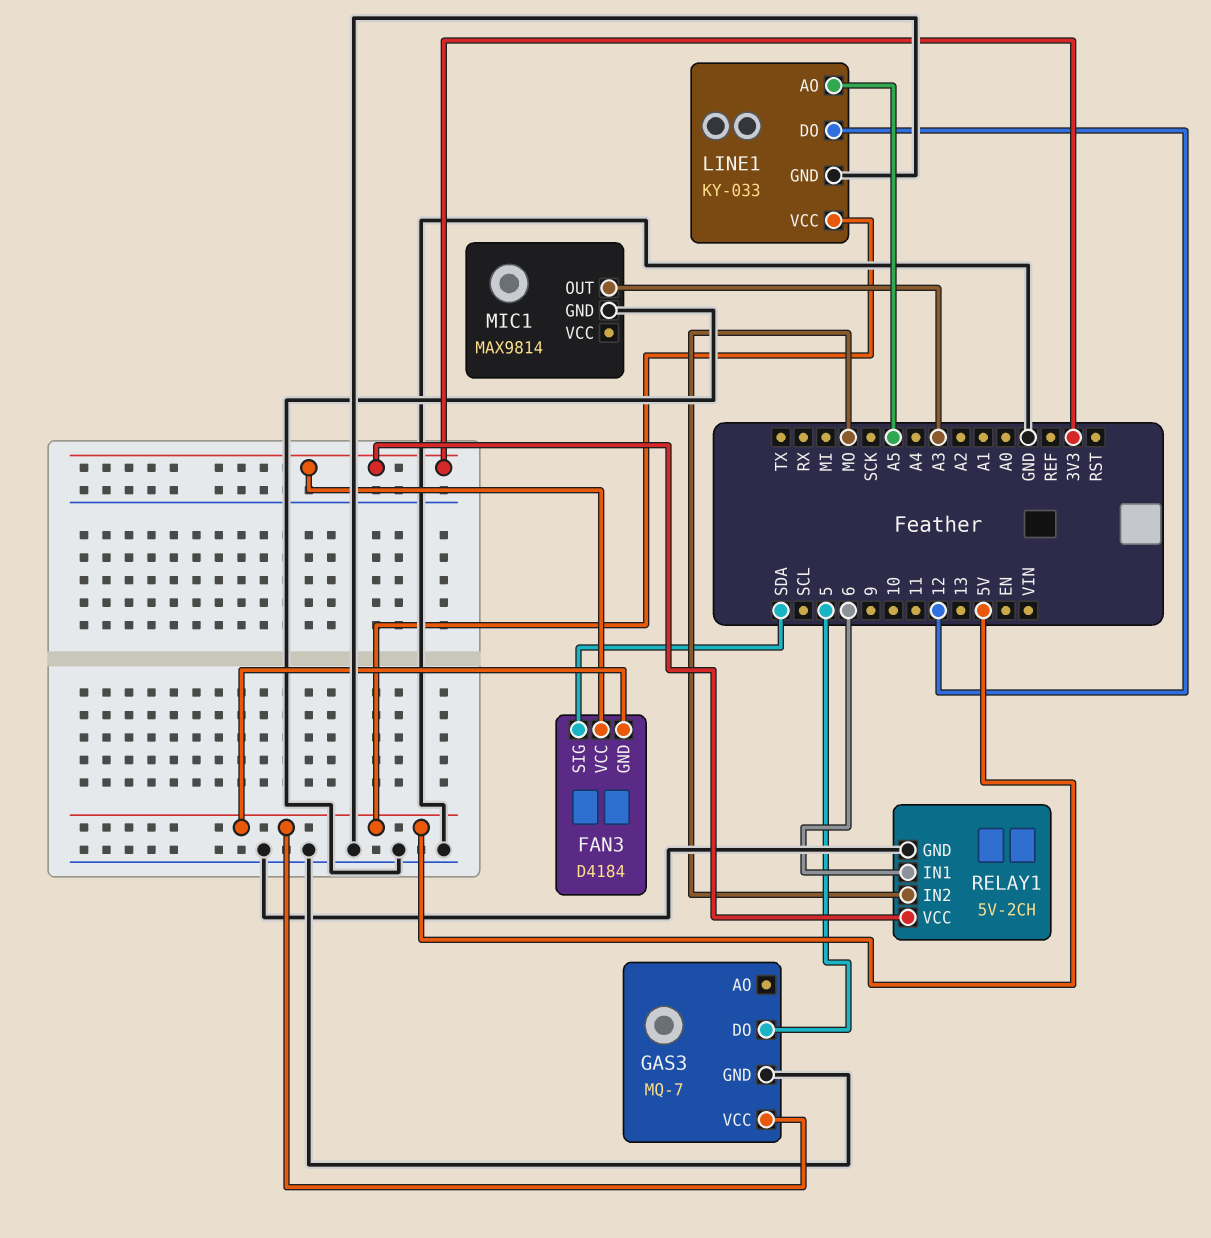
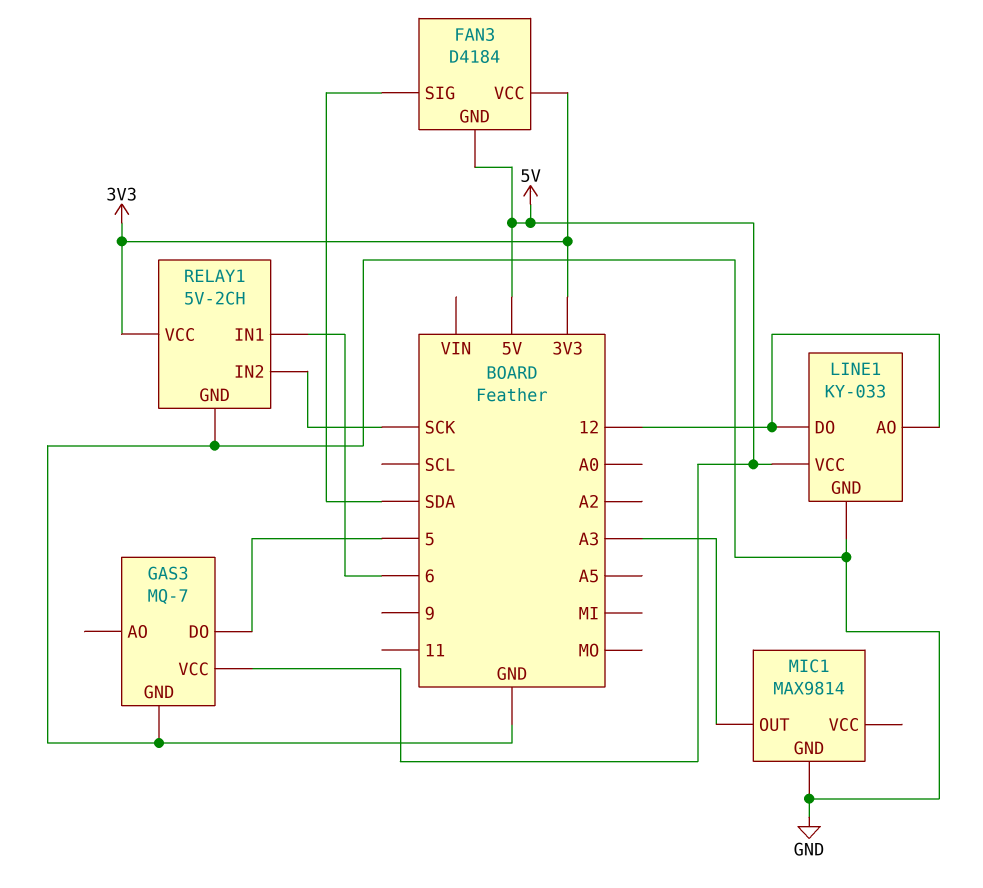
LINE1 pin AO: A5 -> 12
RELAY1 pin IN2: MO -> SCK

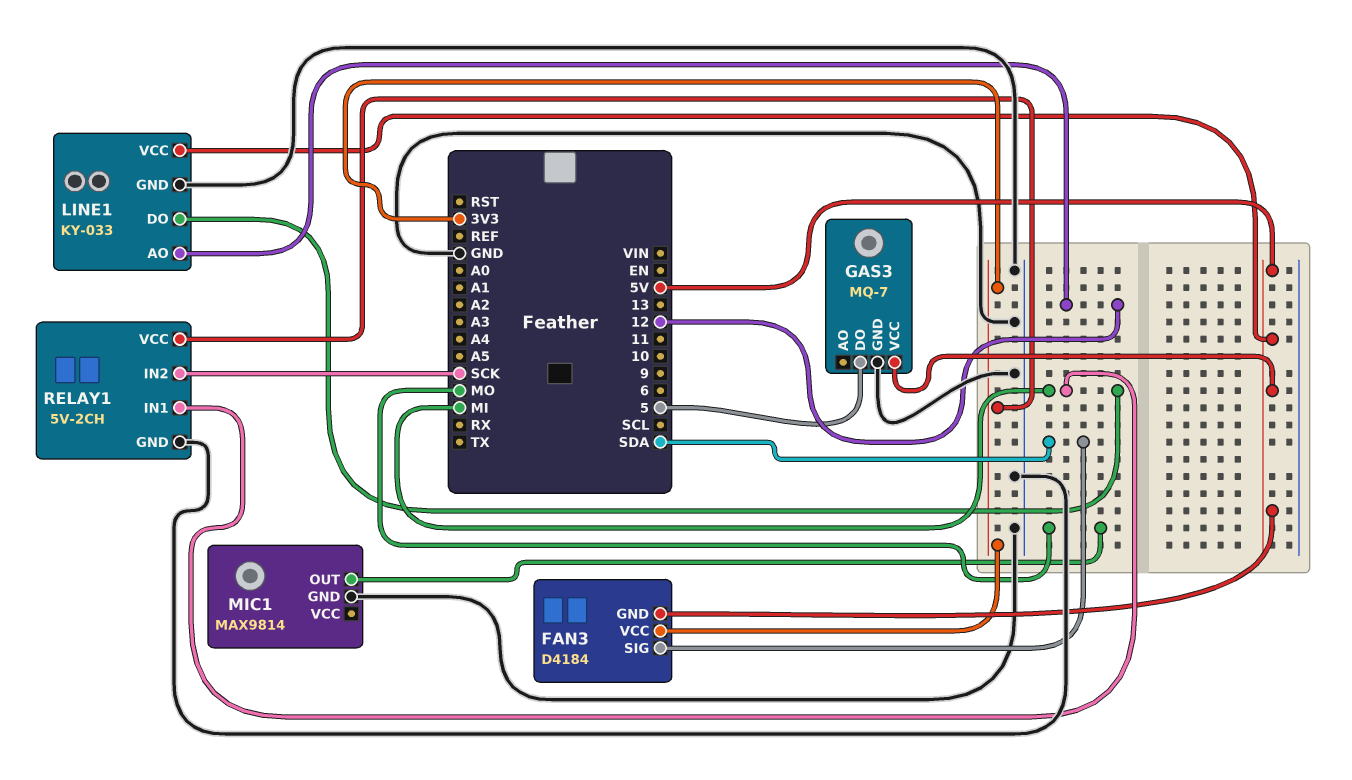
LINE1 pin DO: 12 -> MI
MIC1 pin OUT: A3 -> MO
RELAY1 pin IN1: 6 -> MI

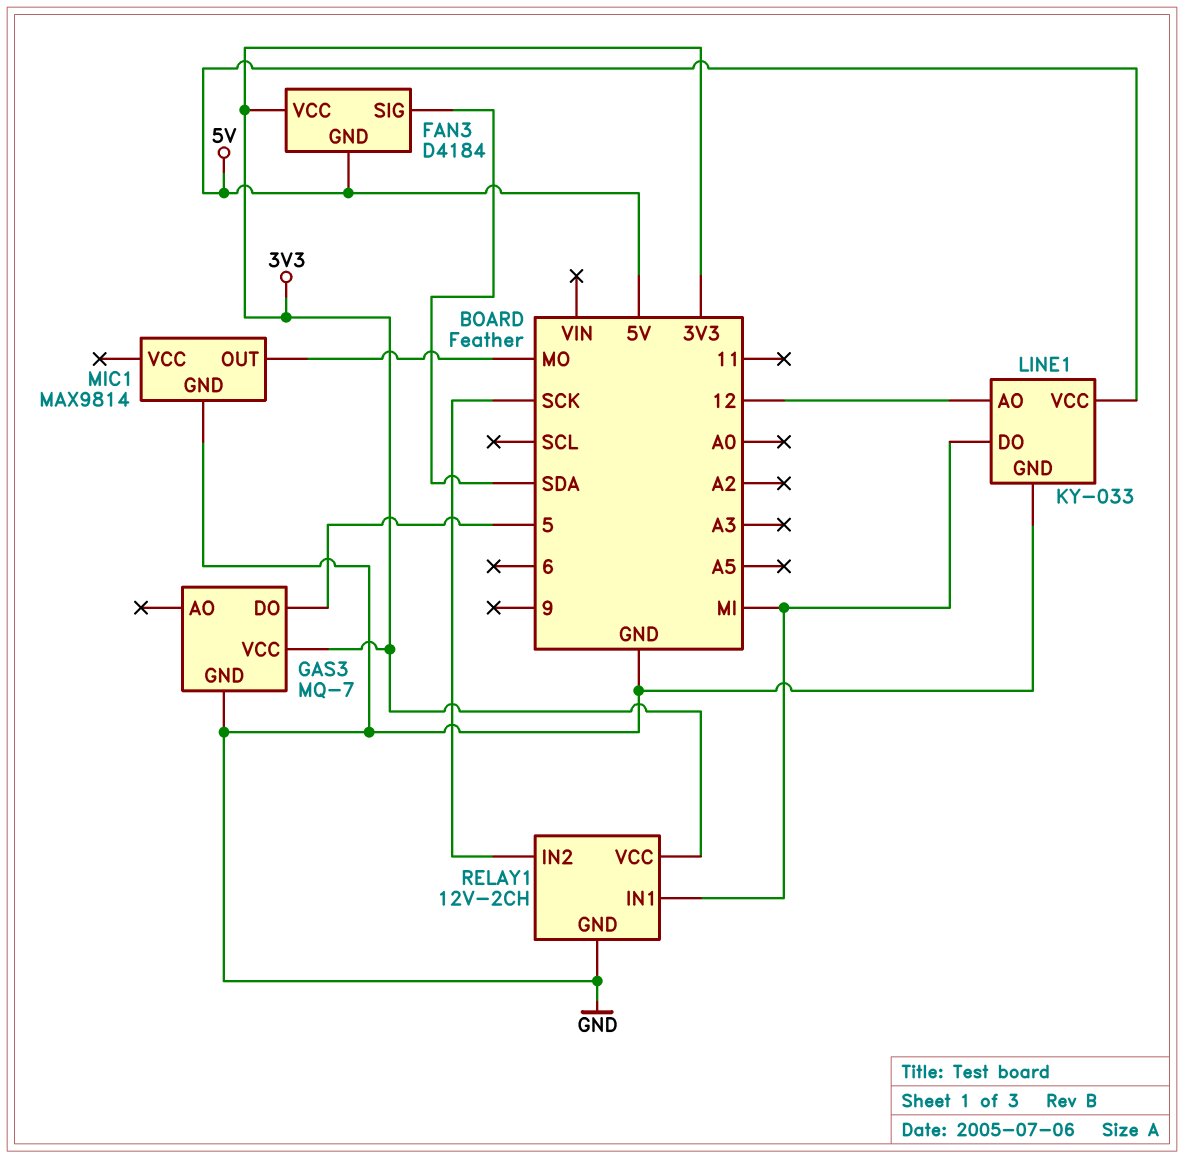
GAS3 pin VCC: 5V -> 3V3
RELAY1: 5V-2CH -> 12V-2CH

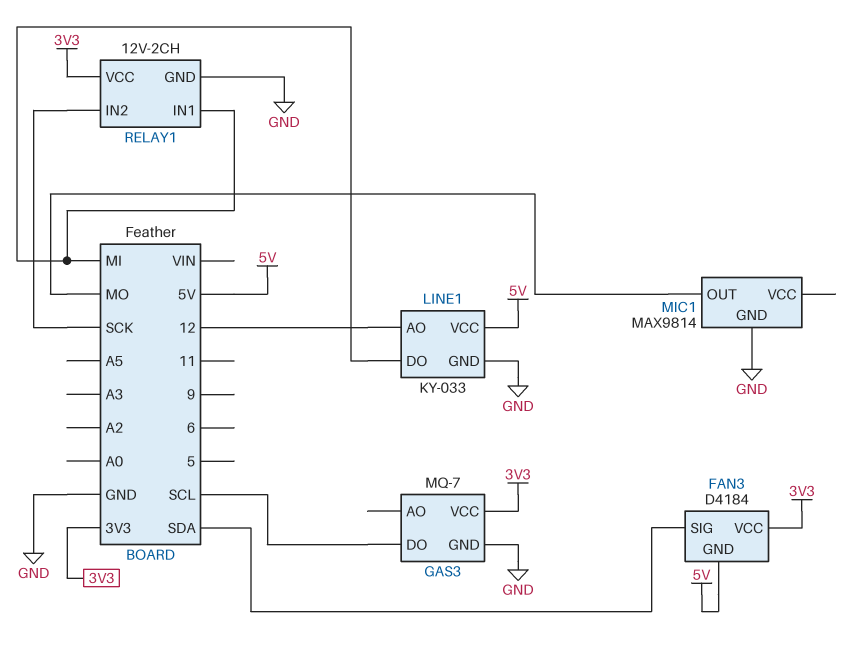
GAS3 pin DO: 5 -> SCL

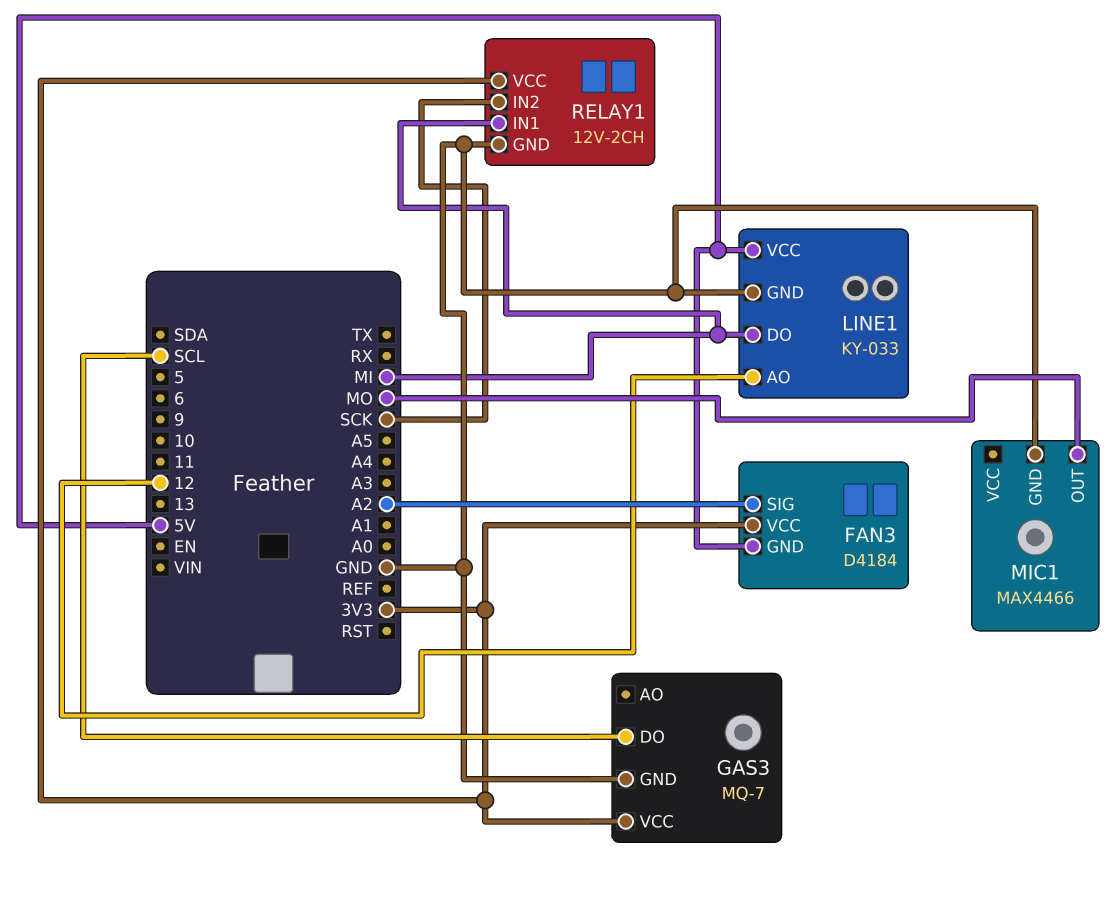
FAN3 pin SIG: SDA -> A2
MIC1: MAX9814 -> MAX4466

